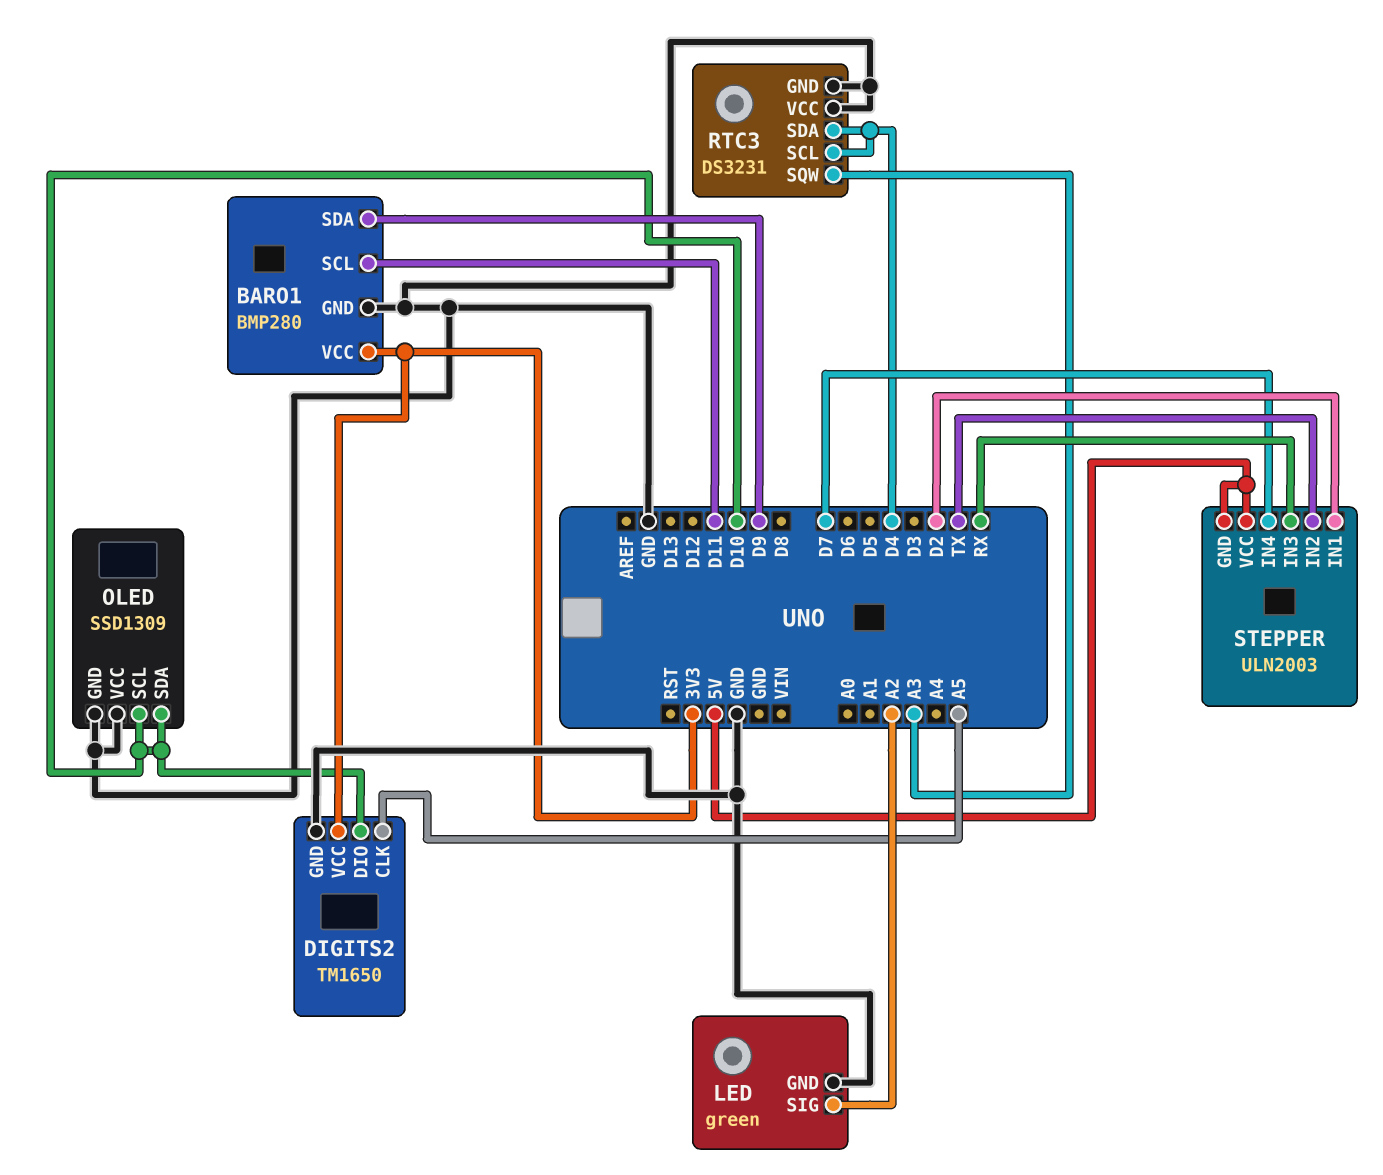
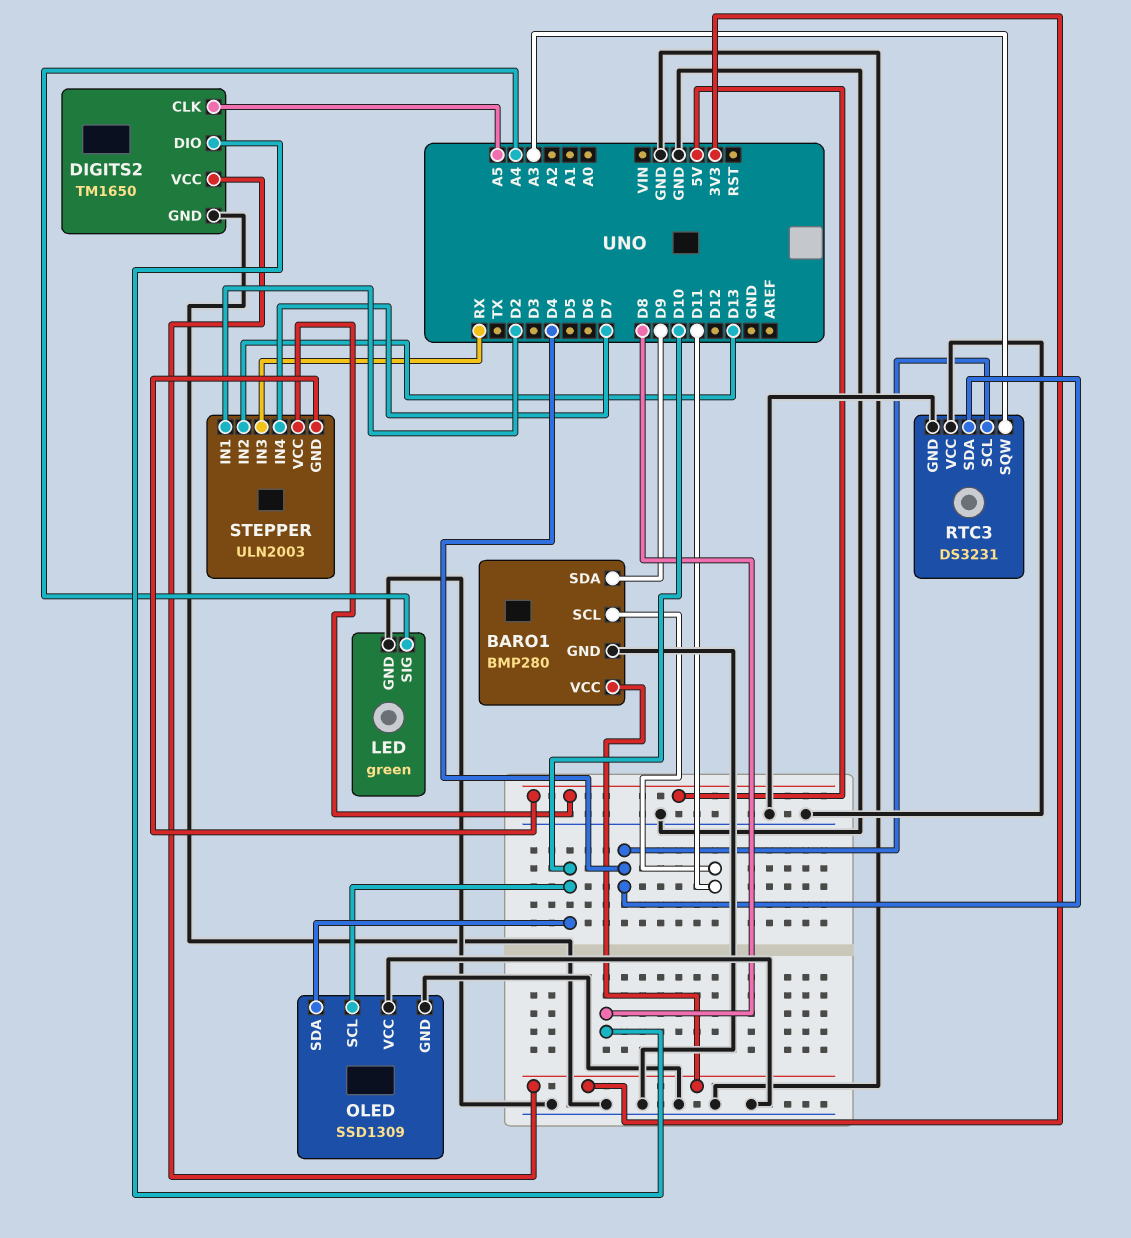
DIGITS2 pin DIO: D10 -> D8
LED pin SIG: A2 -> A4
STEPPER pin IN2: TX -> D13

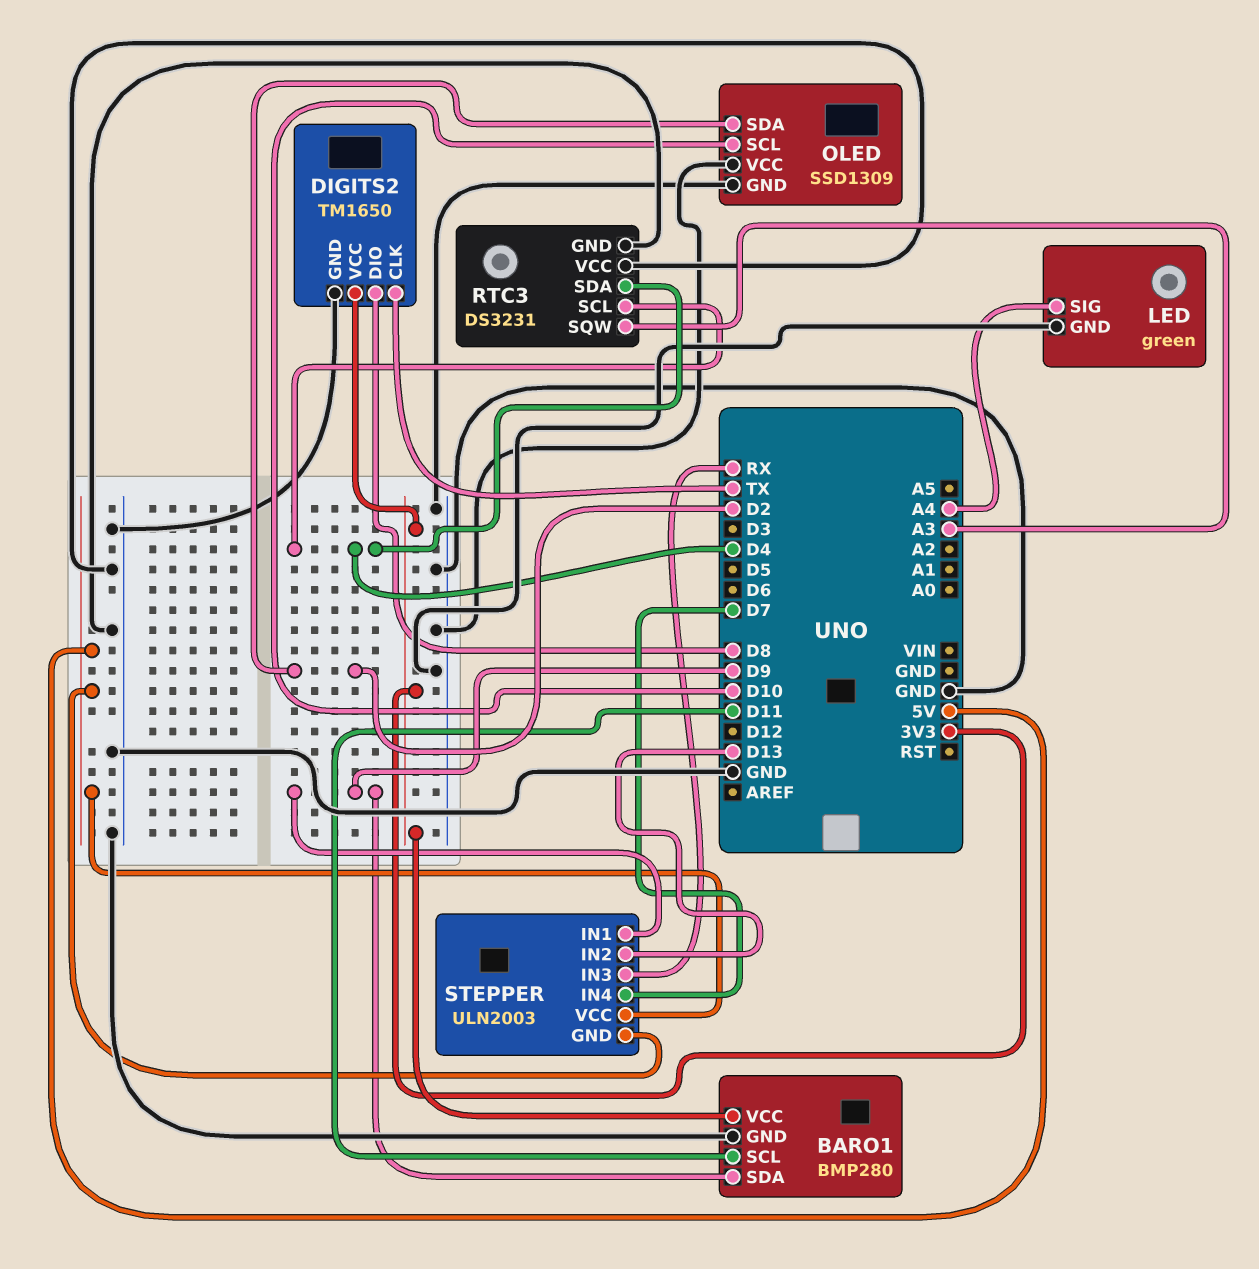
DIGITS2 pin CLK: A5 -> TX
OLED pin SDA: D10 -> D2
STEPPER pin IN1: D2 -> D9

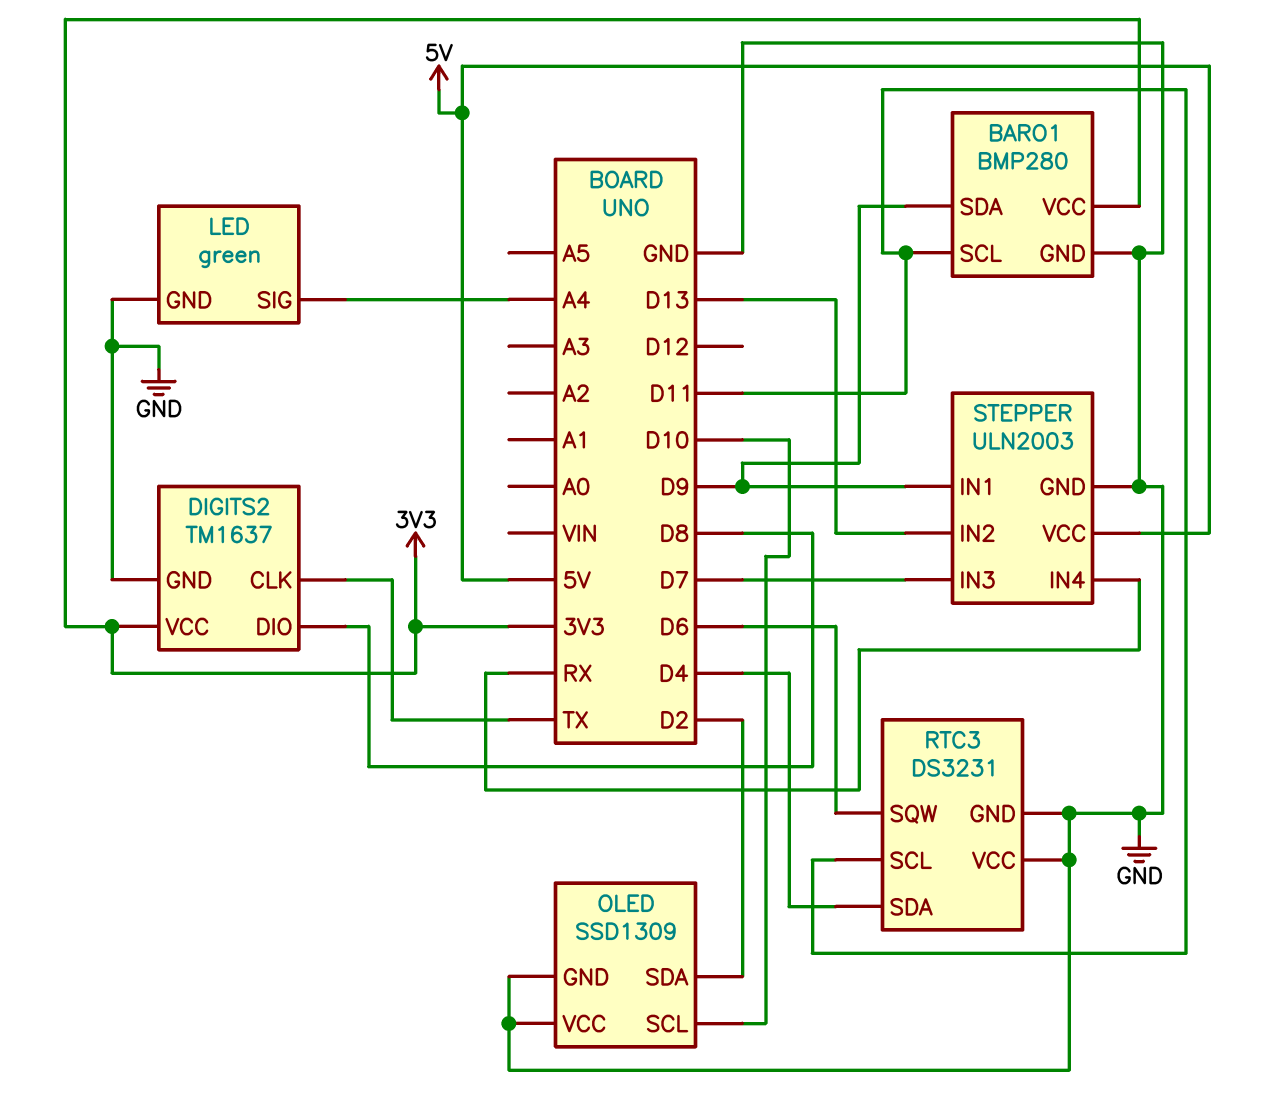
DIGITS2: TM1650 -> TM1637
RTC3 pin SCL: D4 -> D11
RTC3 pin SQW: A3 -> D6
STEPPER pin GND: 5V -> GND
STEPPER pin IN3: RX -> D7
STEPPER pin IN4: D7 -> RX

